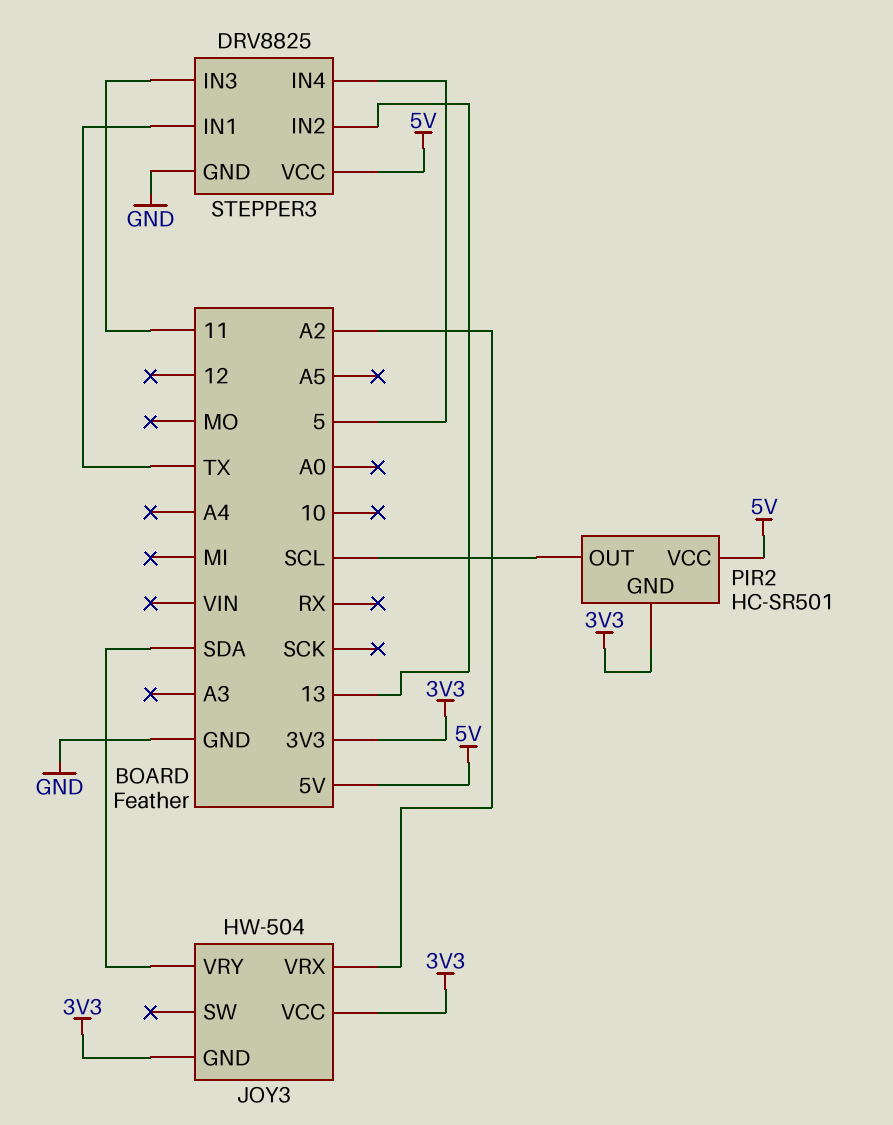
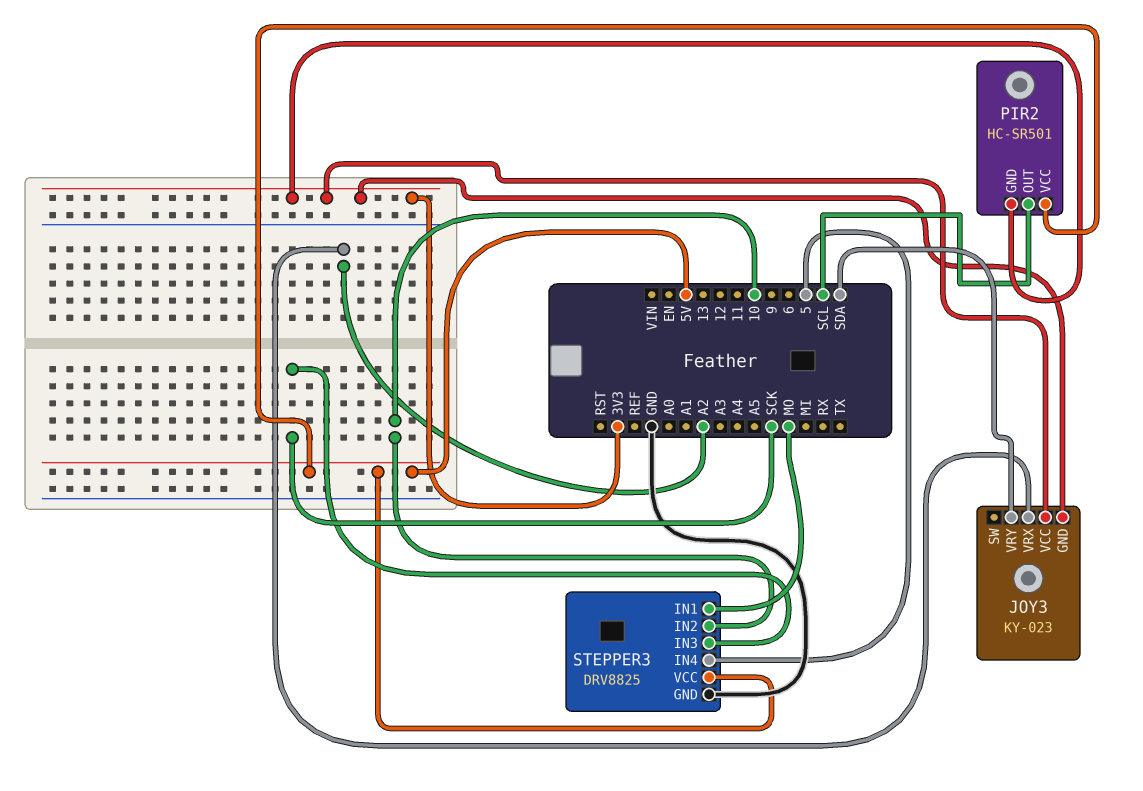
JOY3: HW-504 -> KY-023
STEPPER3 pin IN1: TX -> MO
STEPPER3 pin IN2: 13 -> 10
STEPPER3 pin IN3: 11 -> SCK

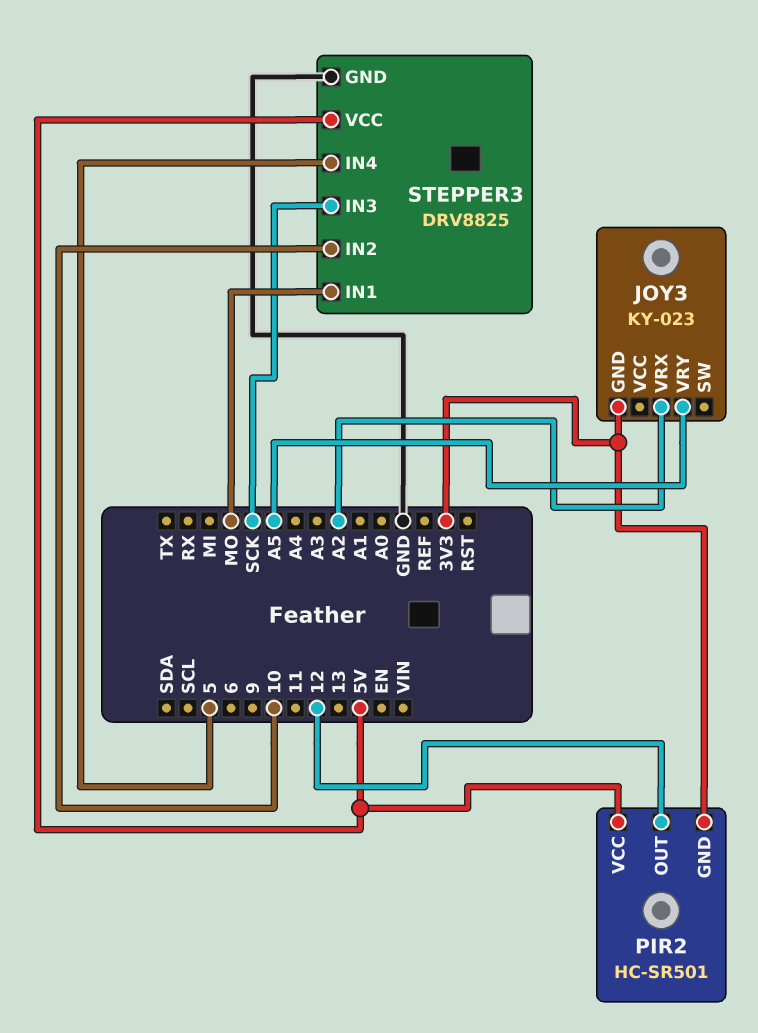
JOY3 pin VCC: 3V3 -> none
JOY3 pin VRY: SDA -> A5
PIR2 pin OUT: SCL -> 12

